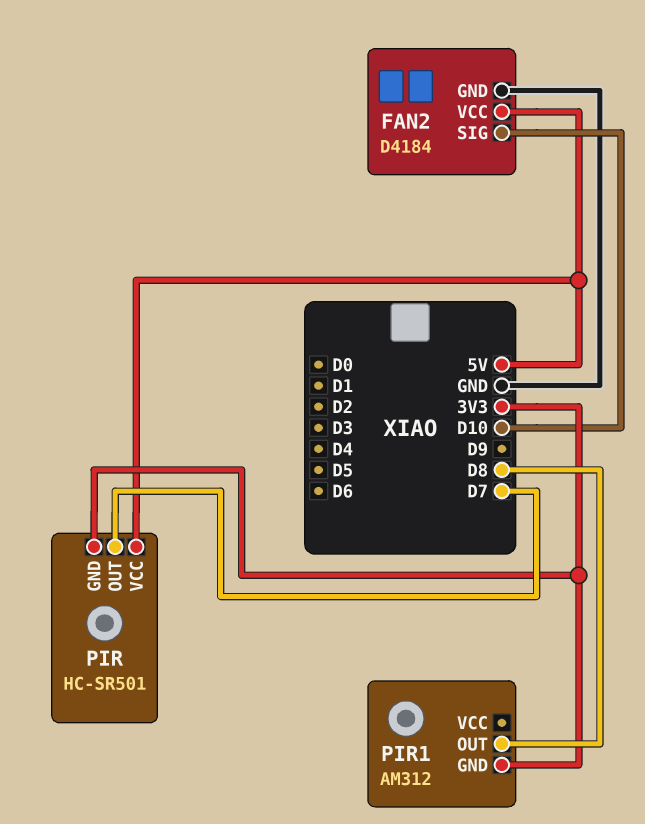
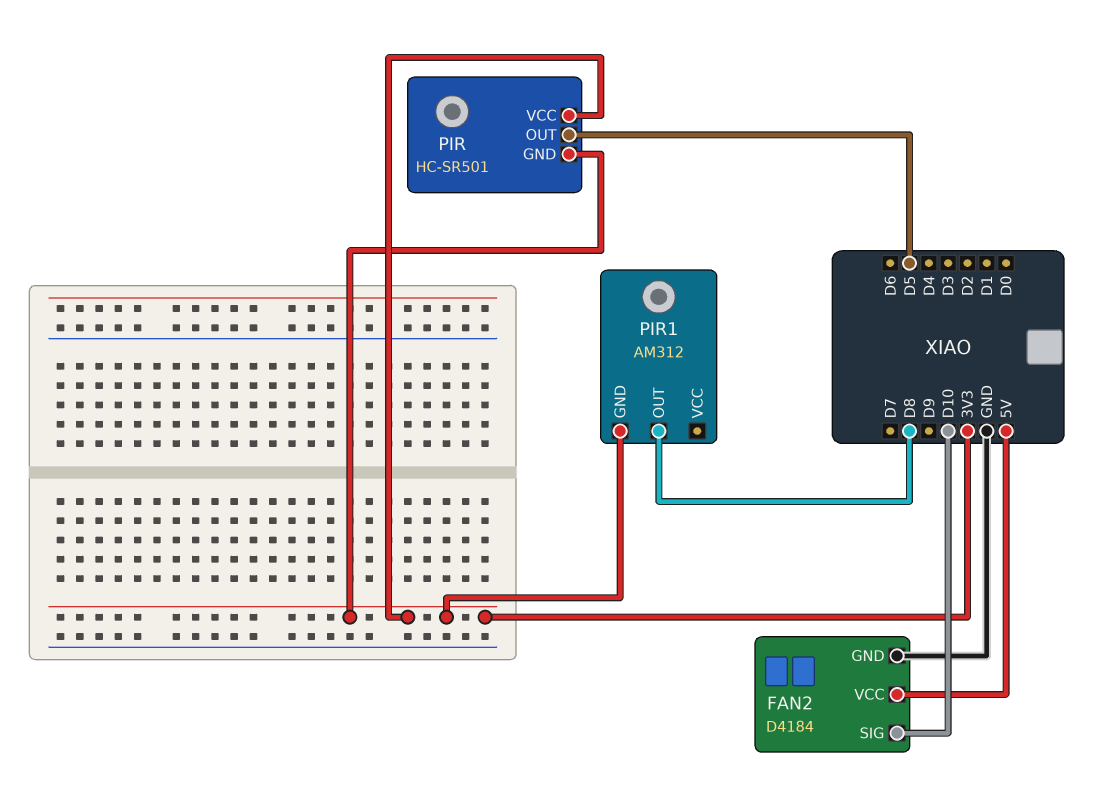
PIR pin OUT: D7 -> D5
PIR pin VCC: 5V -> 3V3

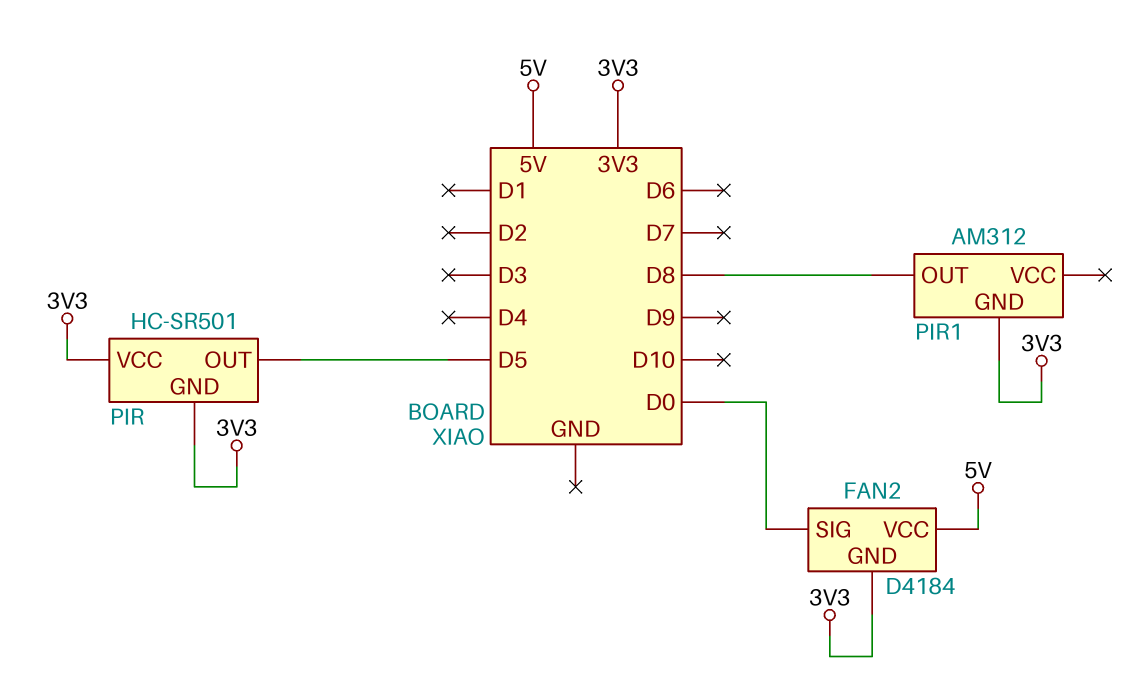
FAN2 pin GND: GND -> 3V3
FAN2 pin SIG: D10 -> D0

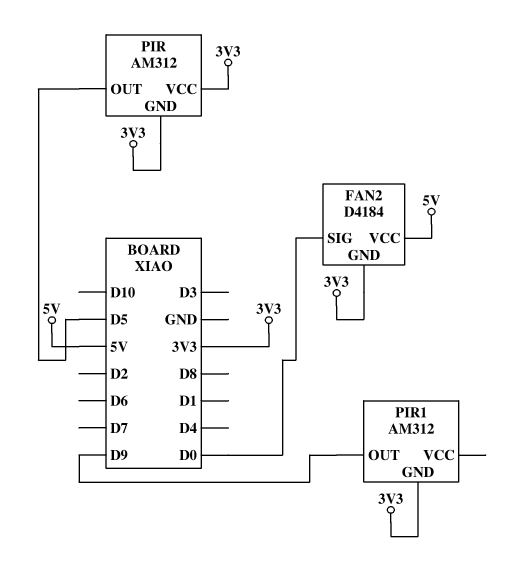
PIR: HC-SR501 -> AM312
PIR1 pin OUT: D8 -> D9

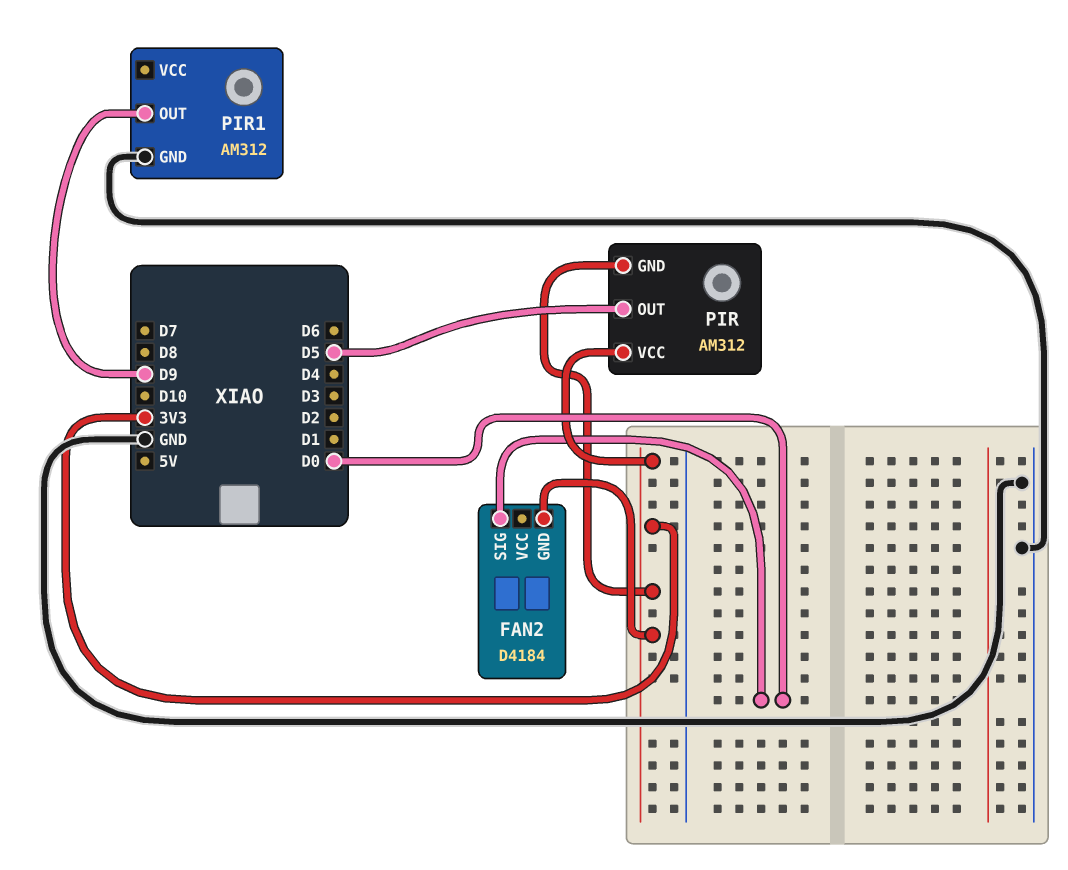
FAN2 pin VCC: 5V -> none
PIR1 pin GND: 3V3 -> GND

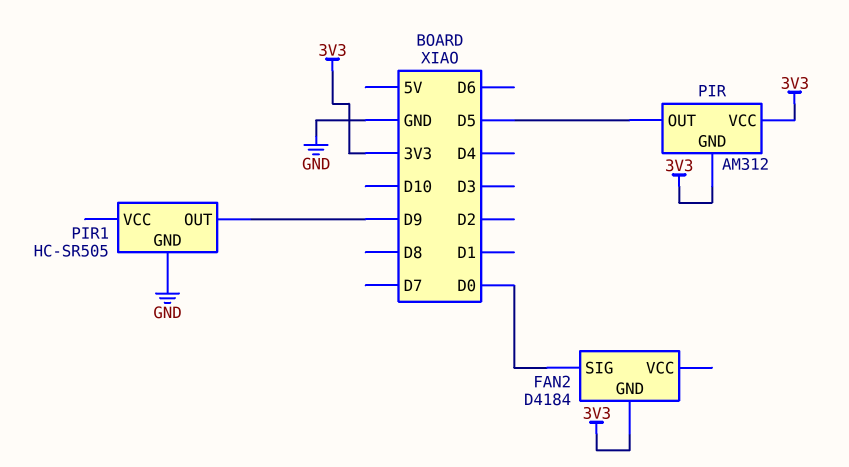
PIR1: AM312 -> HC-SR505

